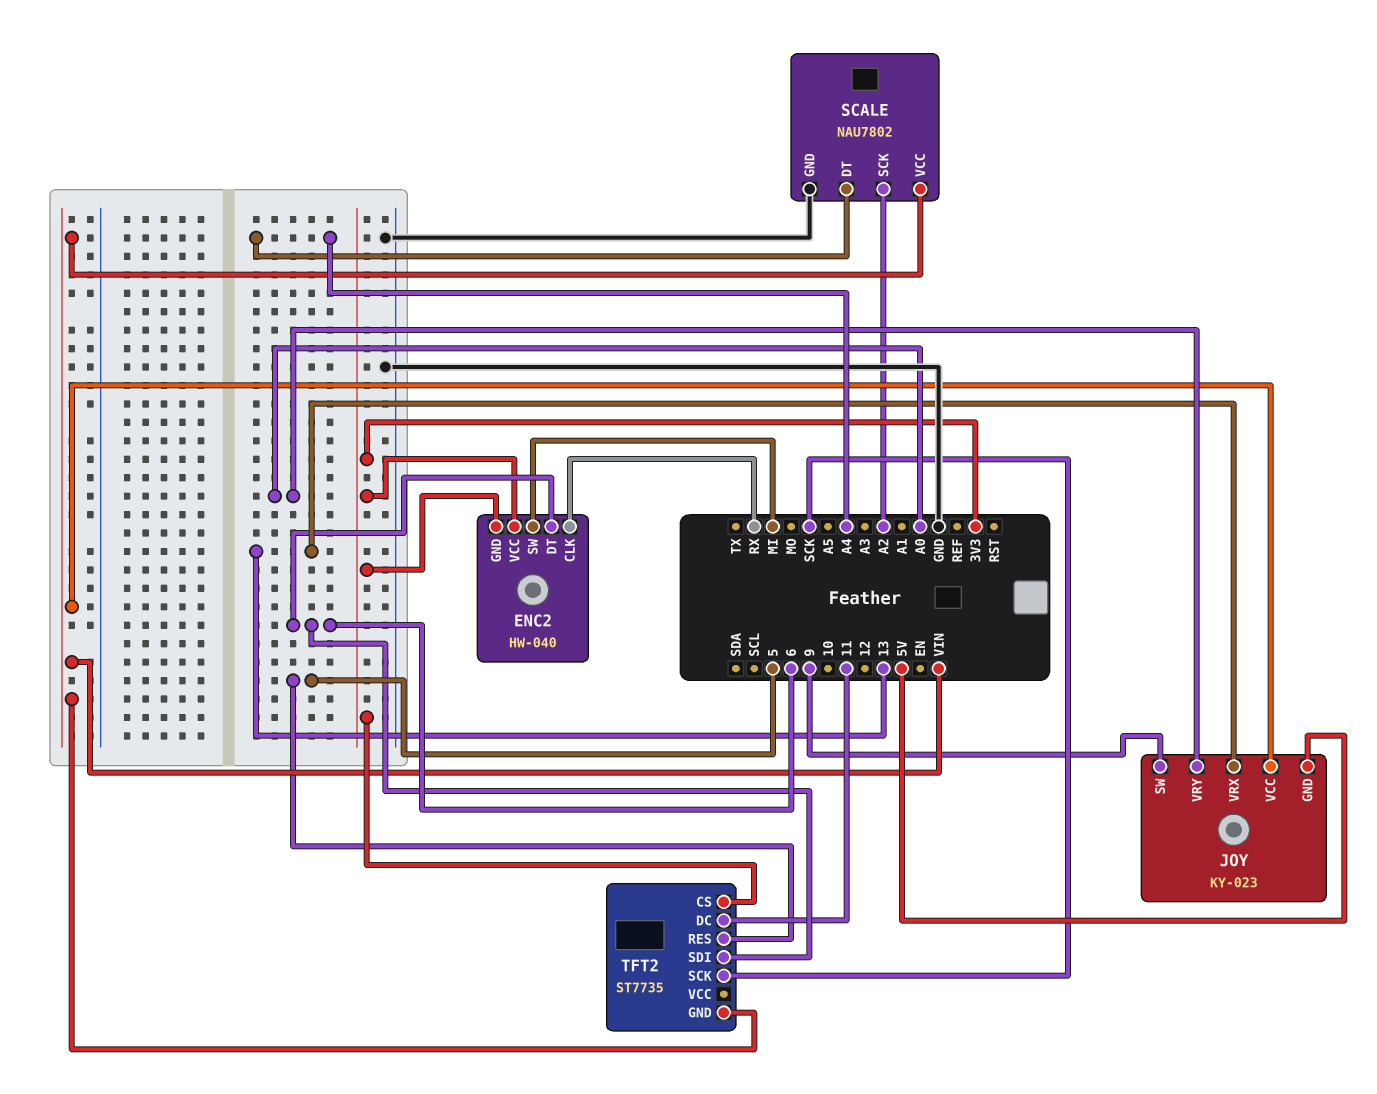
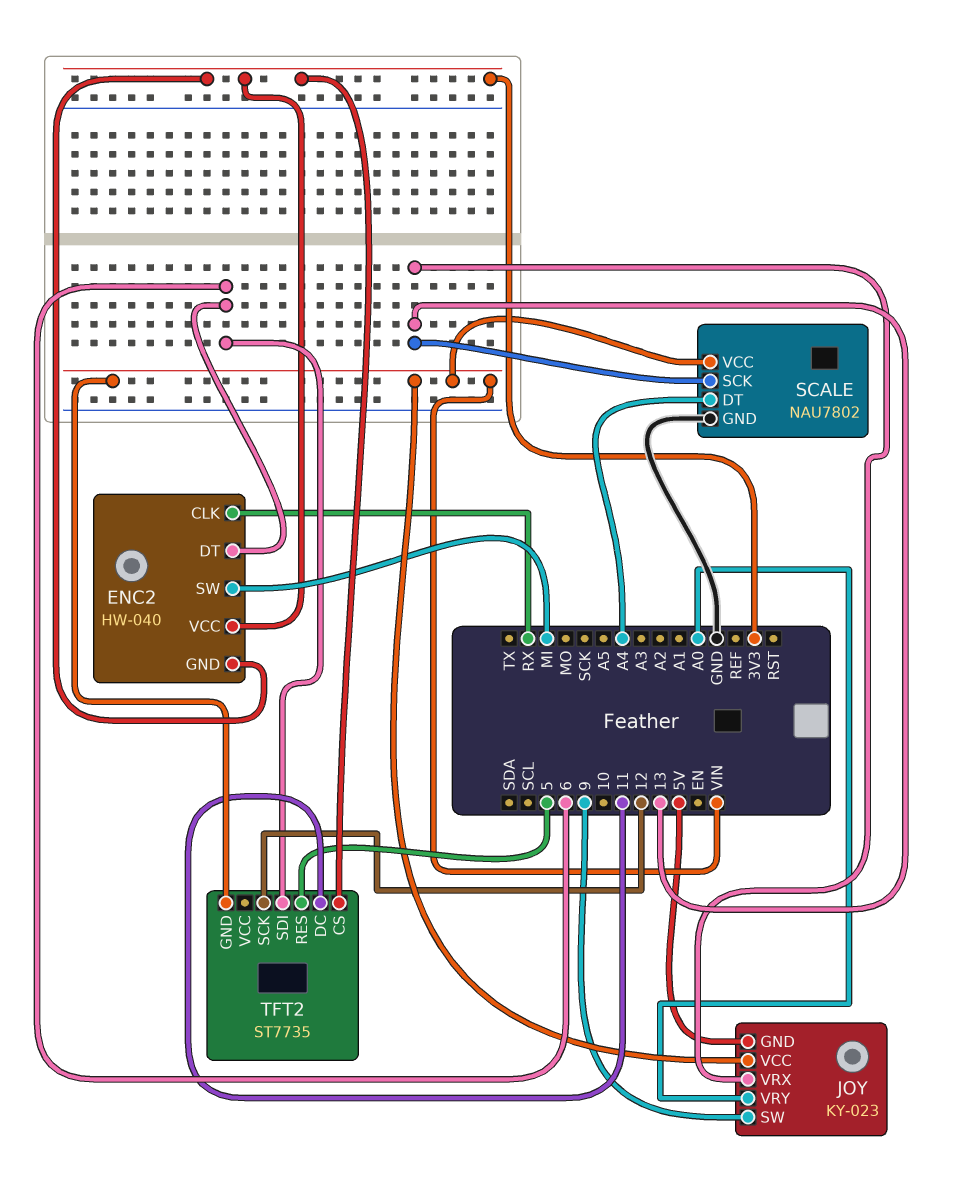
SCALE pin SCK: A2 -> 13
TFT2 pin SCK: SCK -> 12

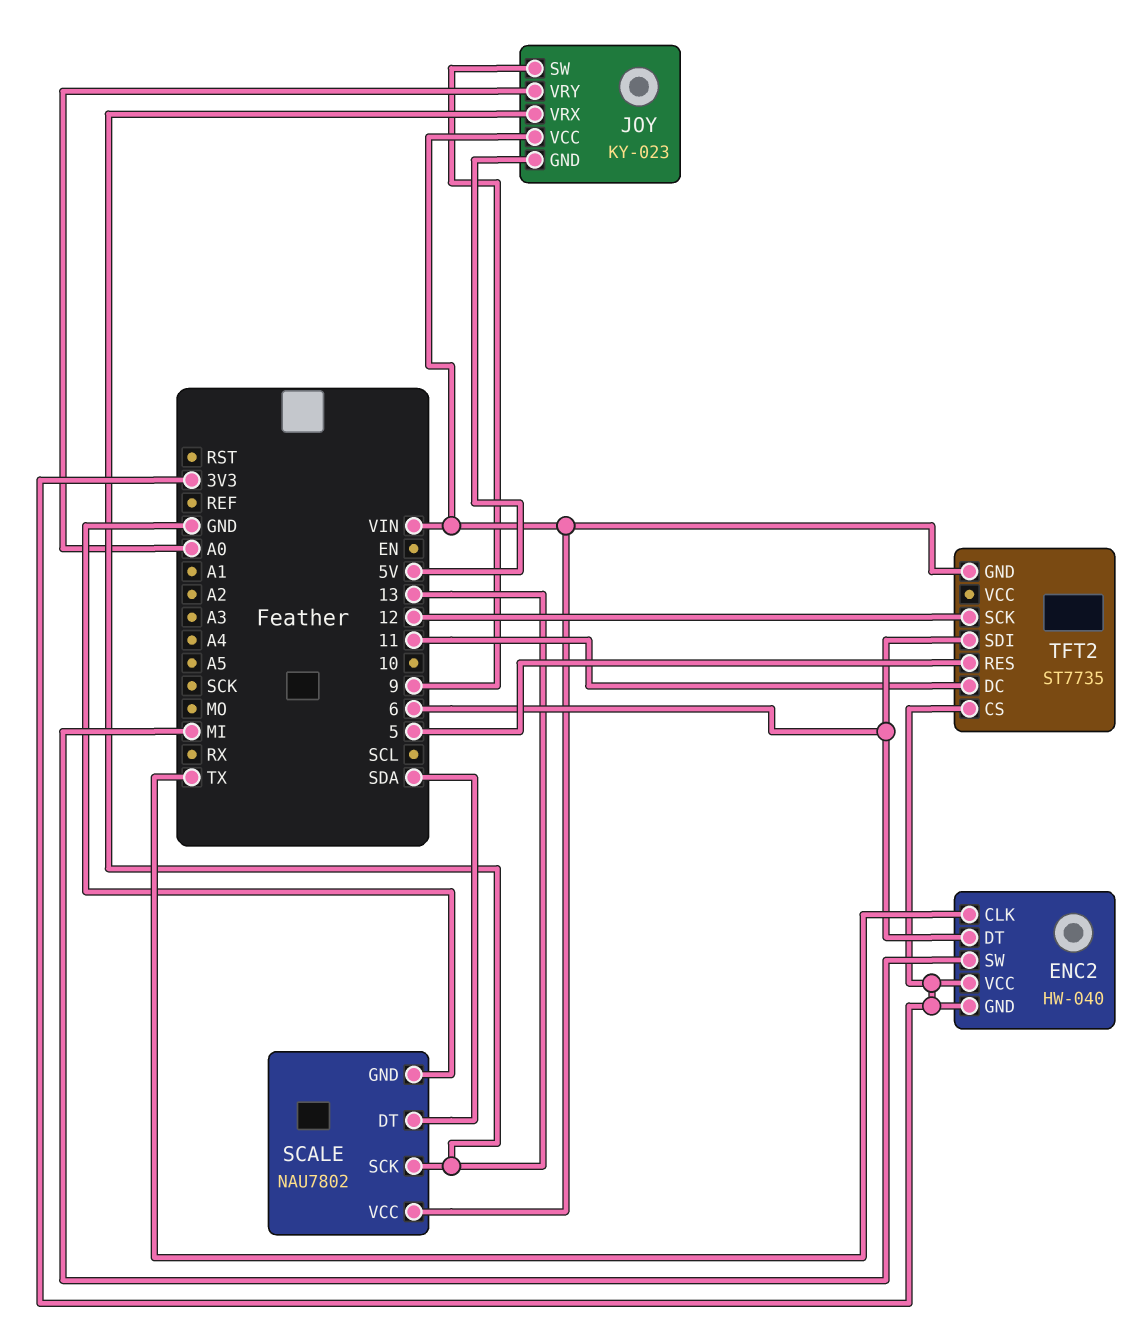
ENC2 pin CLK: RX -> TX
SCALE pin DT: A4 -> SDA

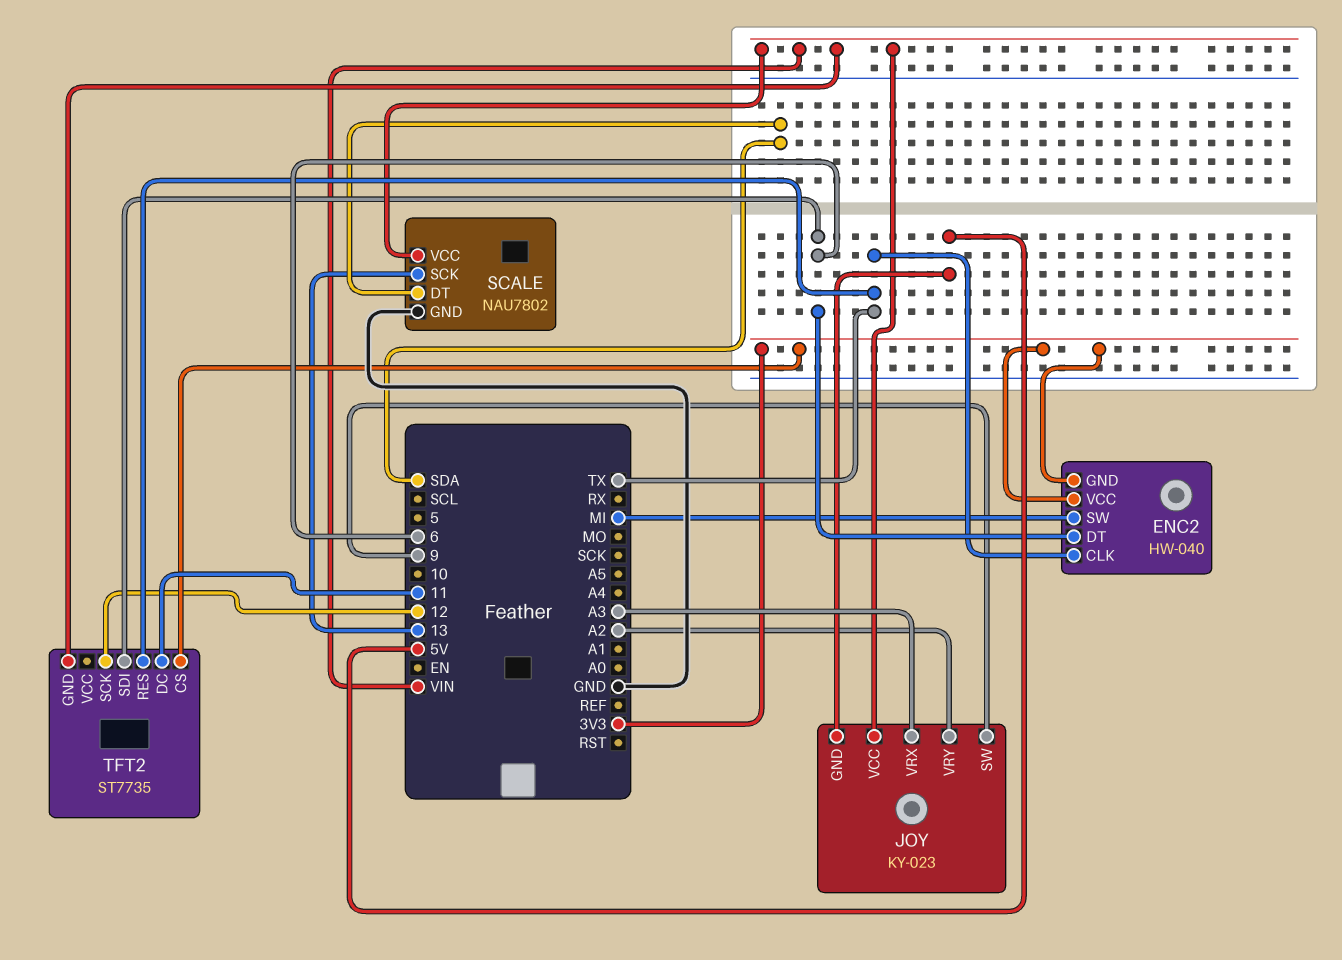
JOY pin VRX: 13 -> A3
JOY pin VRY: A0 -> A2
TFT2 pin RES: 5 -> TX

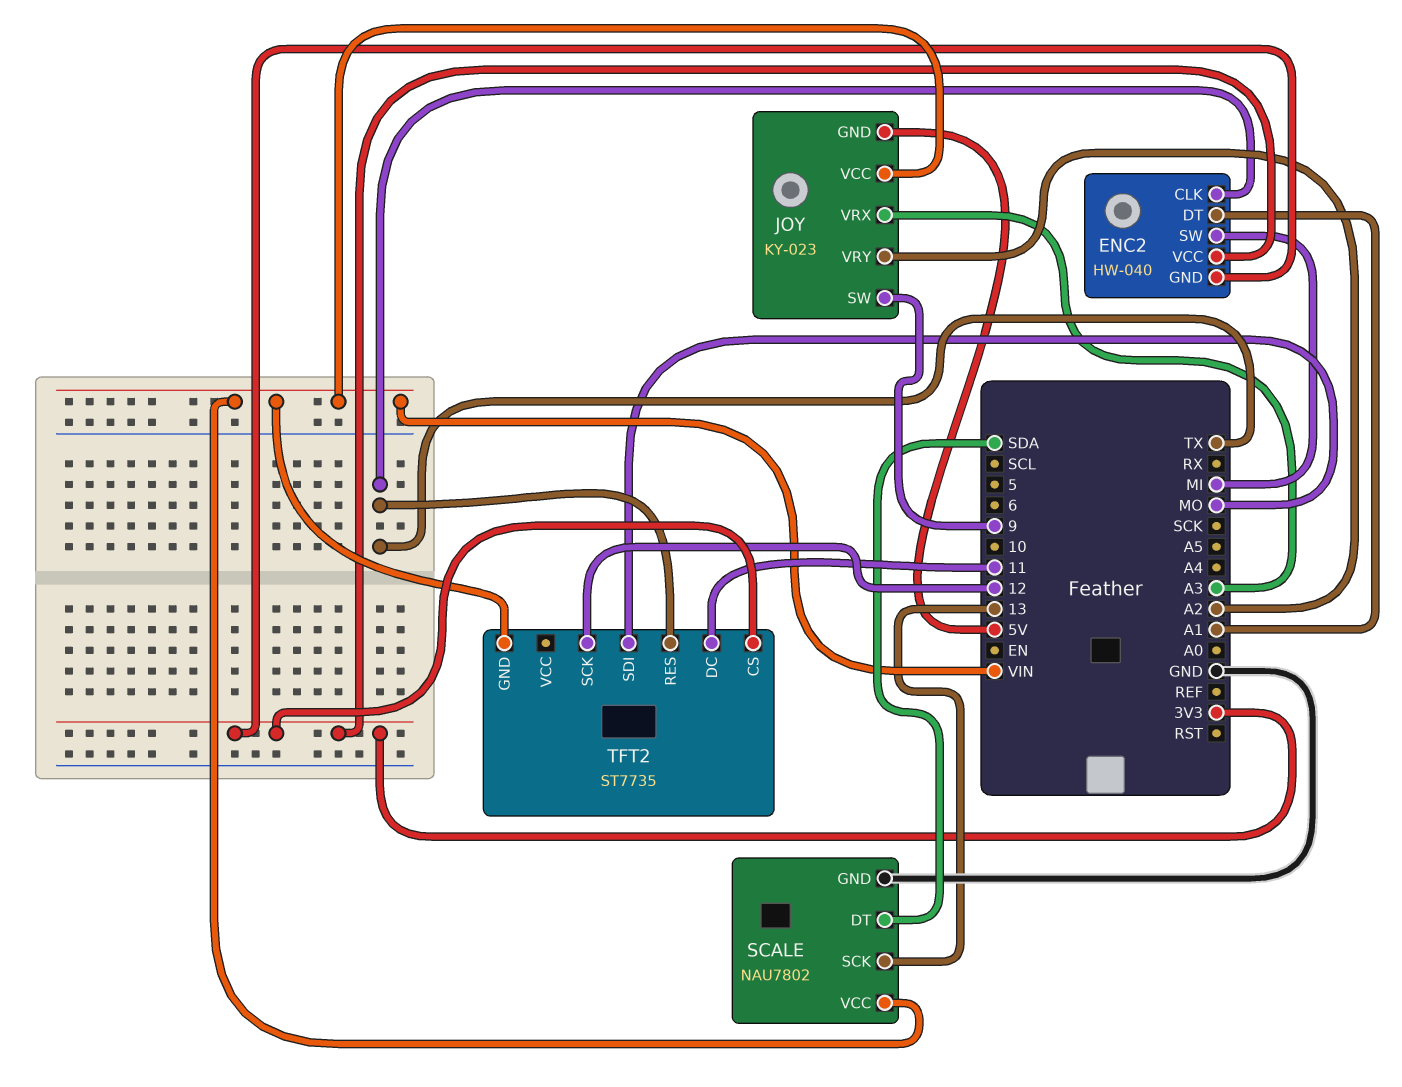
ENC2 pin DT: 6 -> A1
TFT2 pin SDI: 6 -> MO

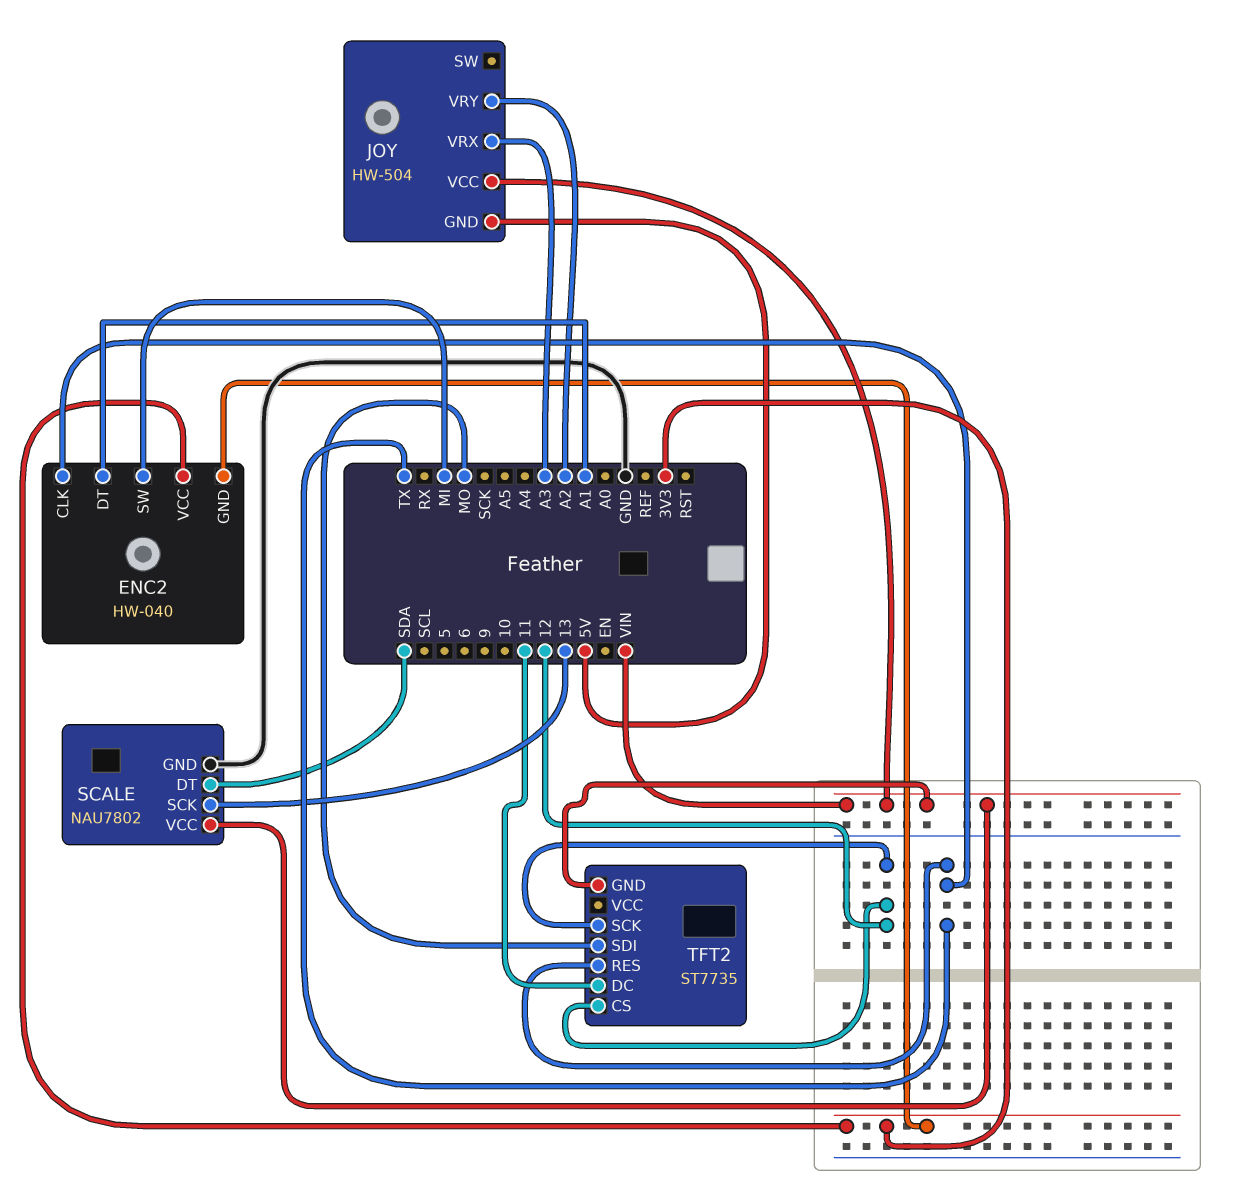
JOY: KY-023 -> HW-504
JOY pin SW: 9 -> none
TFT2 pin CS: 3V3 -> 12

